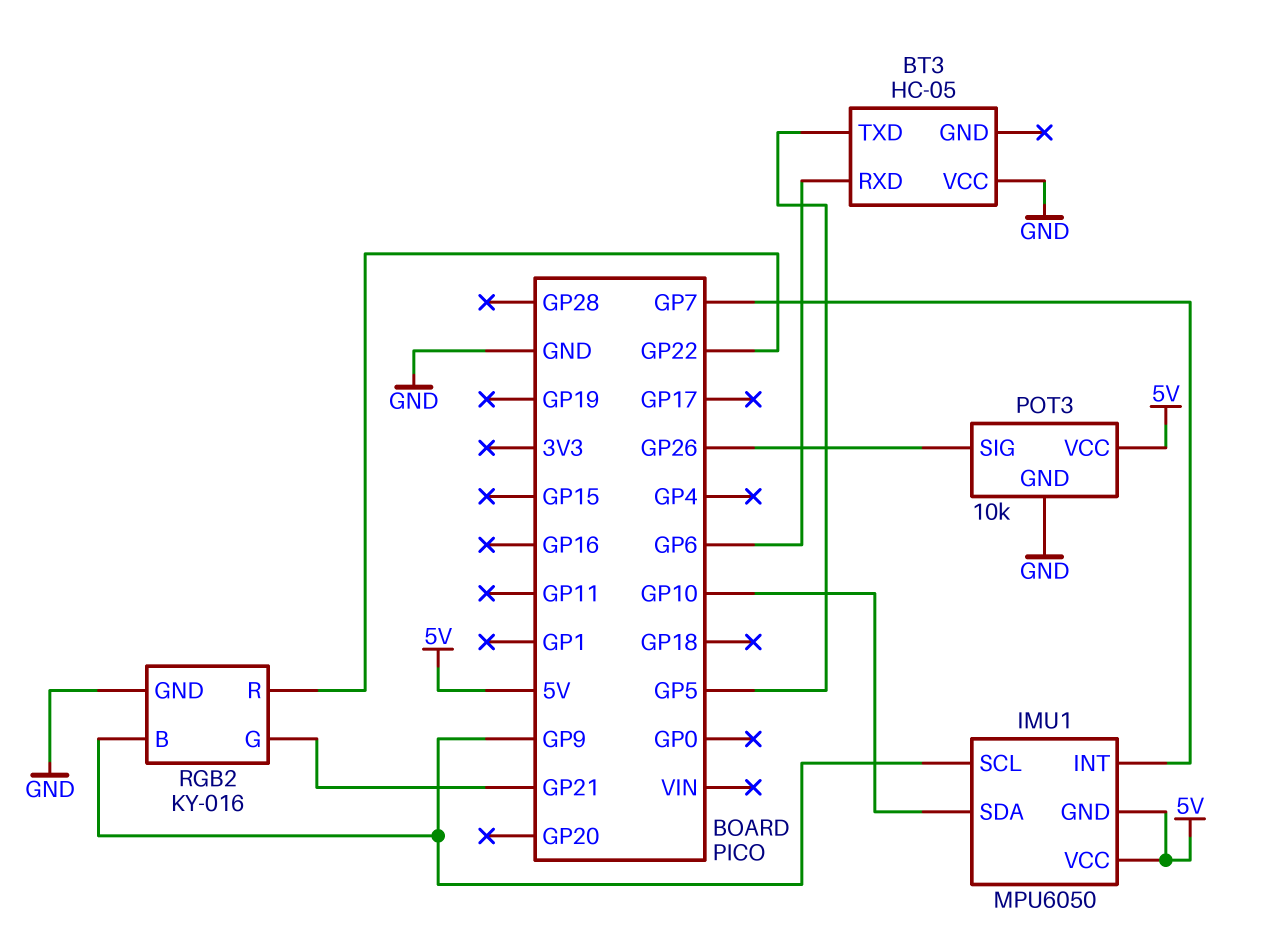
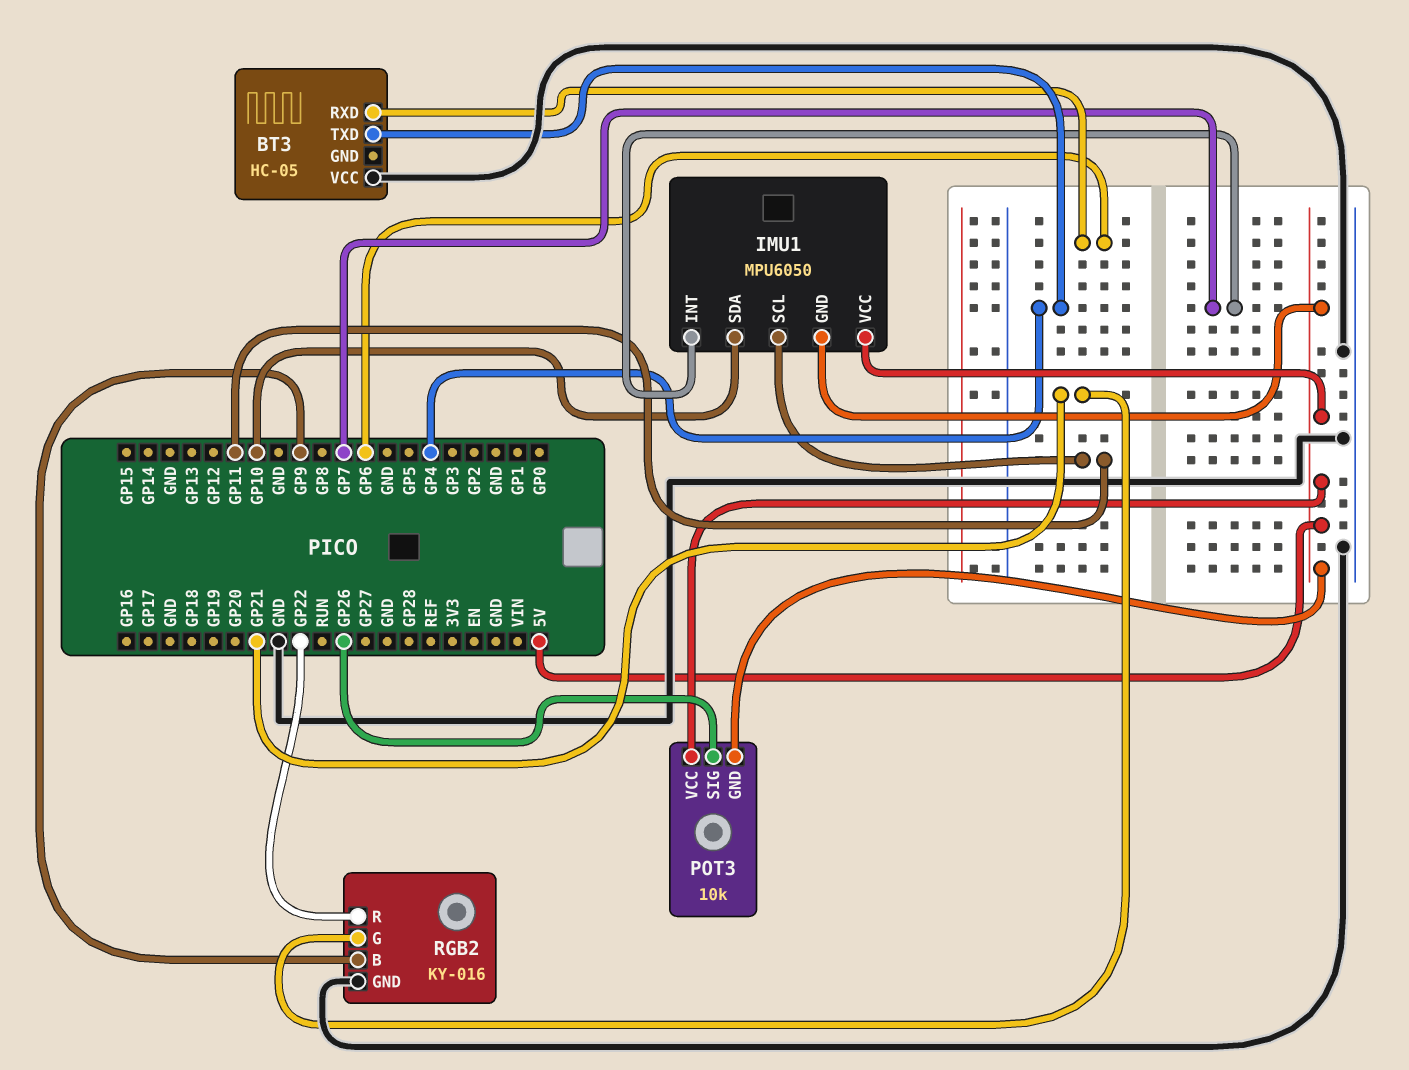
BT3 pin TXD: GP5 -> GP4
IMU1 pin SCL: GP9 -> GP11
POT3 pin GND: GND -> 5V

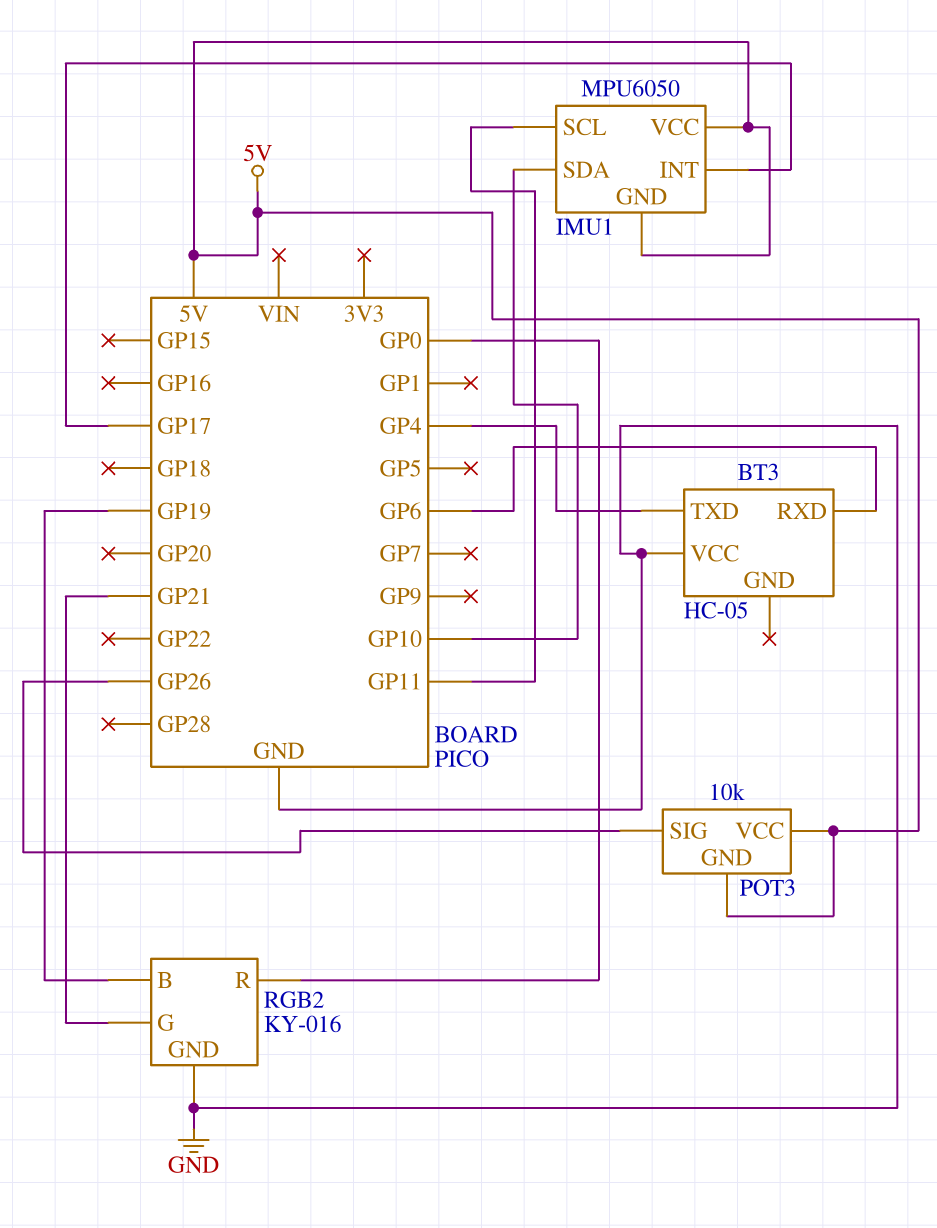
IMU1 pin INT: GP7 -> GP17
RGB2 pin B: GP9 -> GP19
RGB2 pin R: GP22 -> GP0

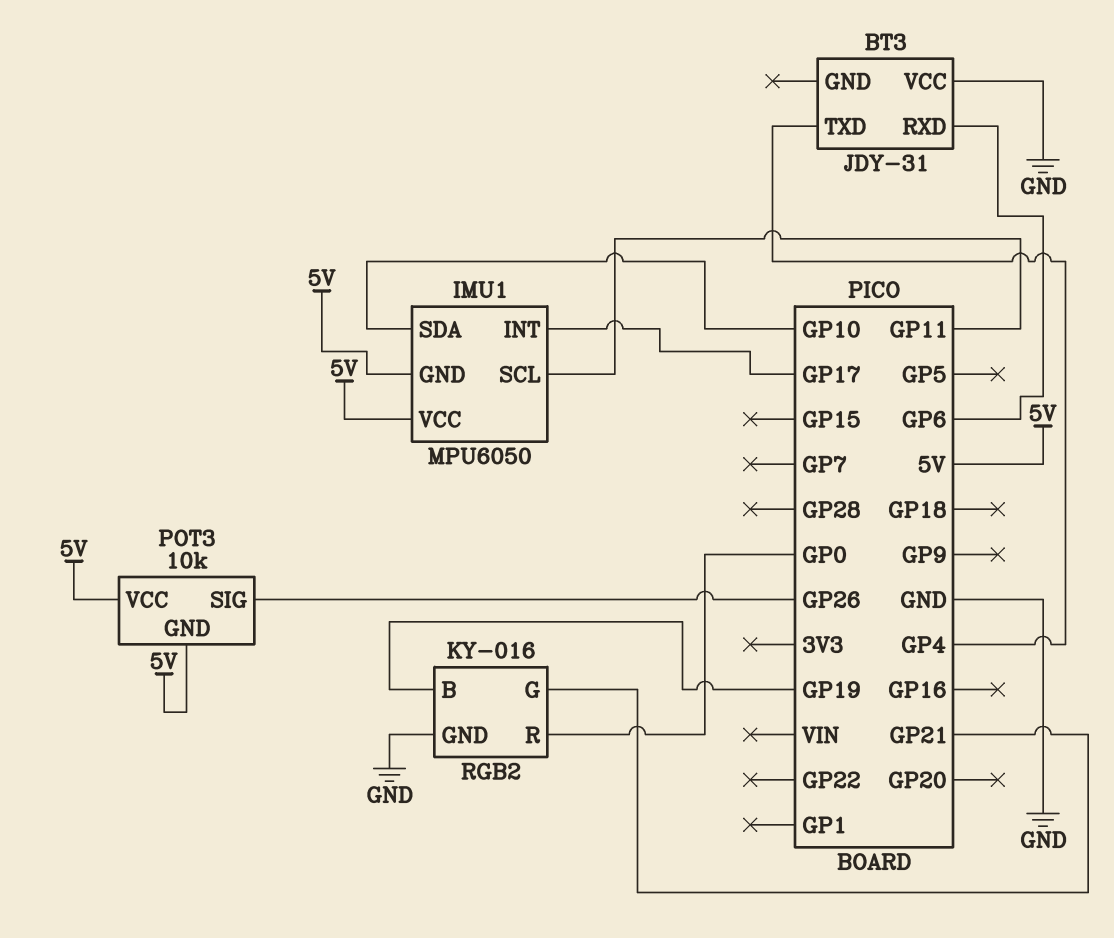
BT3: HC-05 -> JDY-31

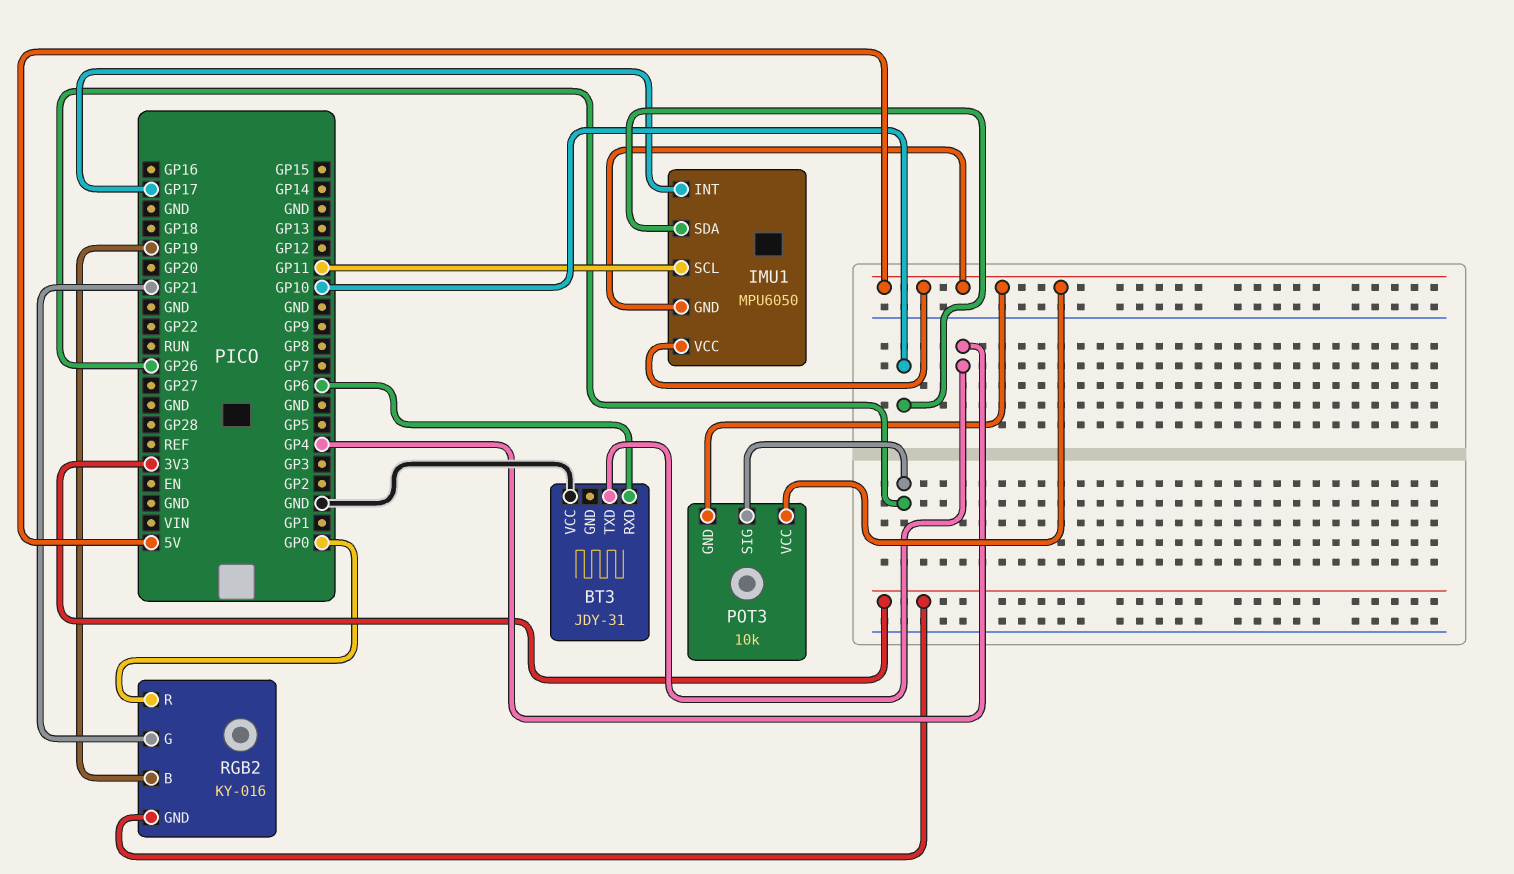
RGB2 pin GND: GND -> 3V3

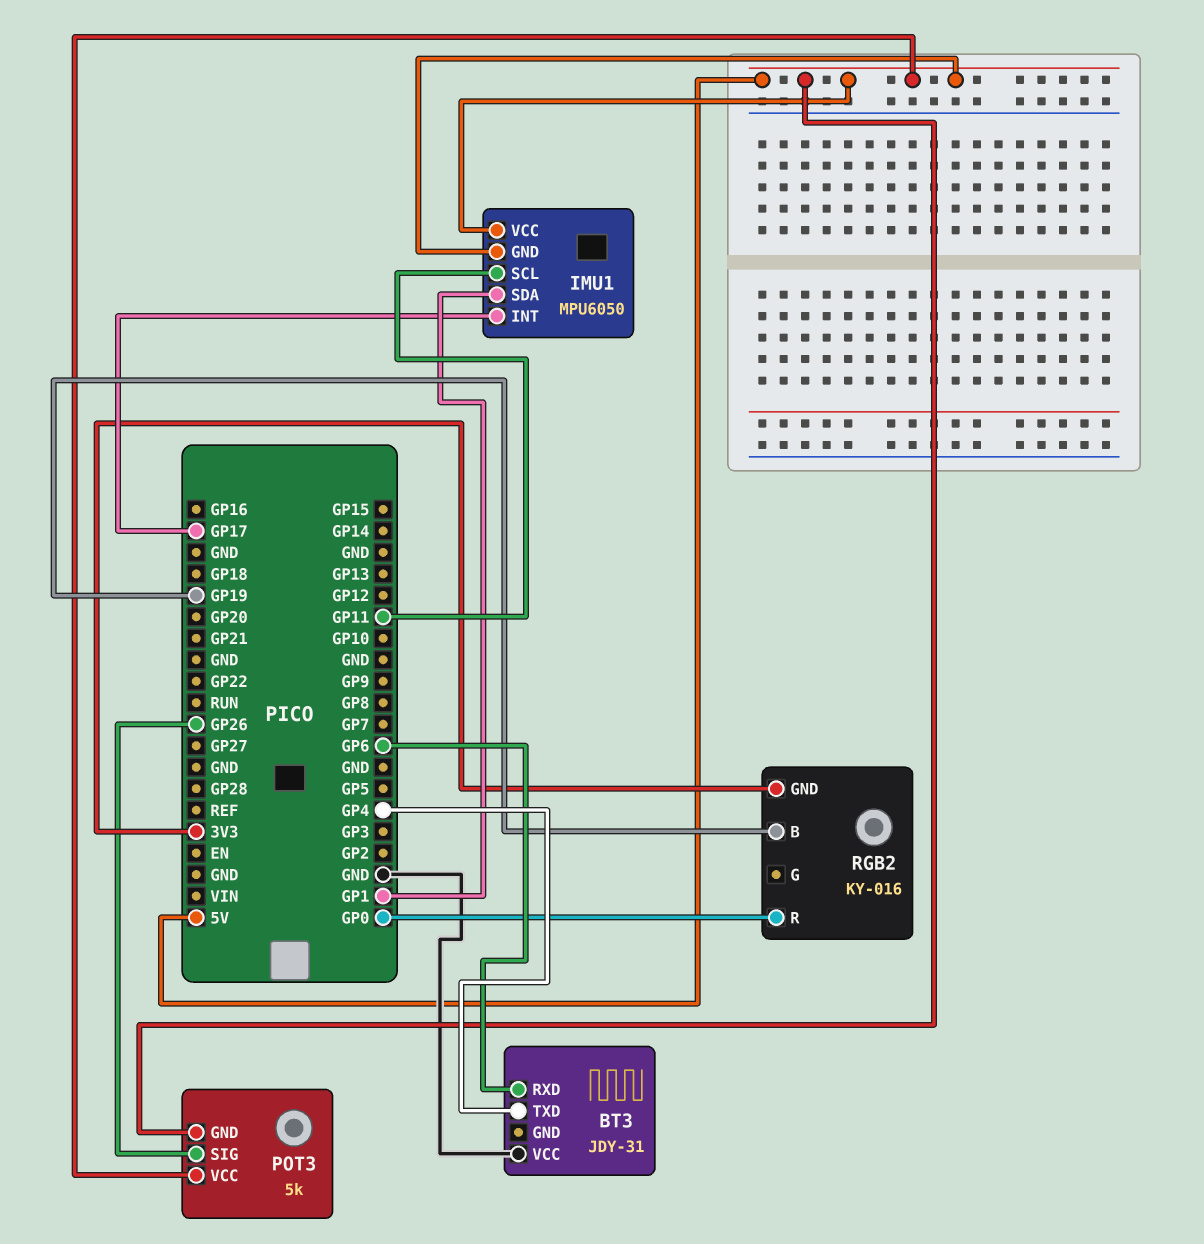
IMU1 pin SDA: GP10 -> GP1
POT3: 10k -> 5k
RGB2 pin G: GP21 -> none

